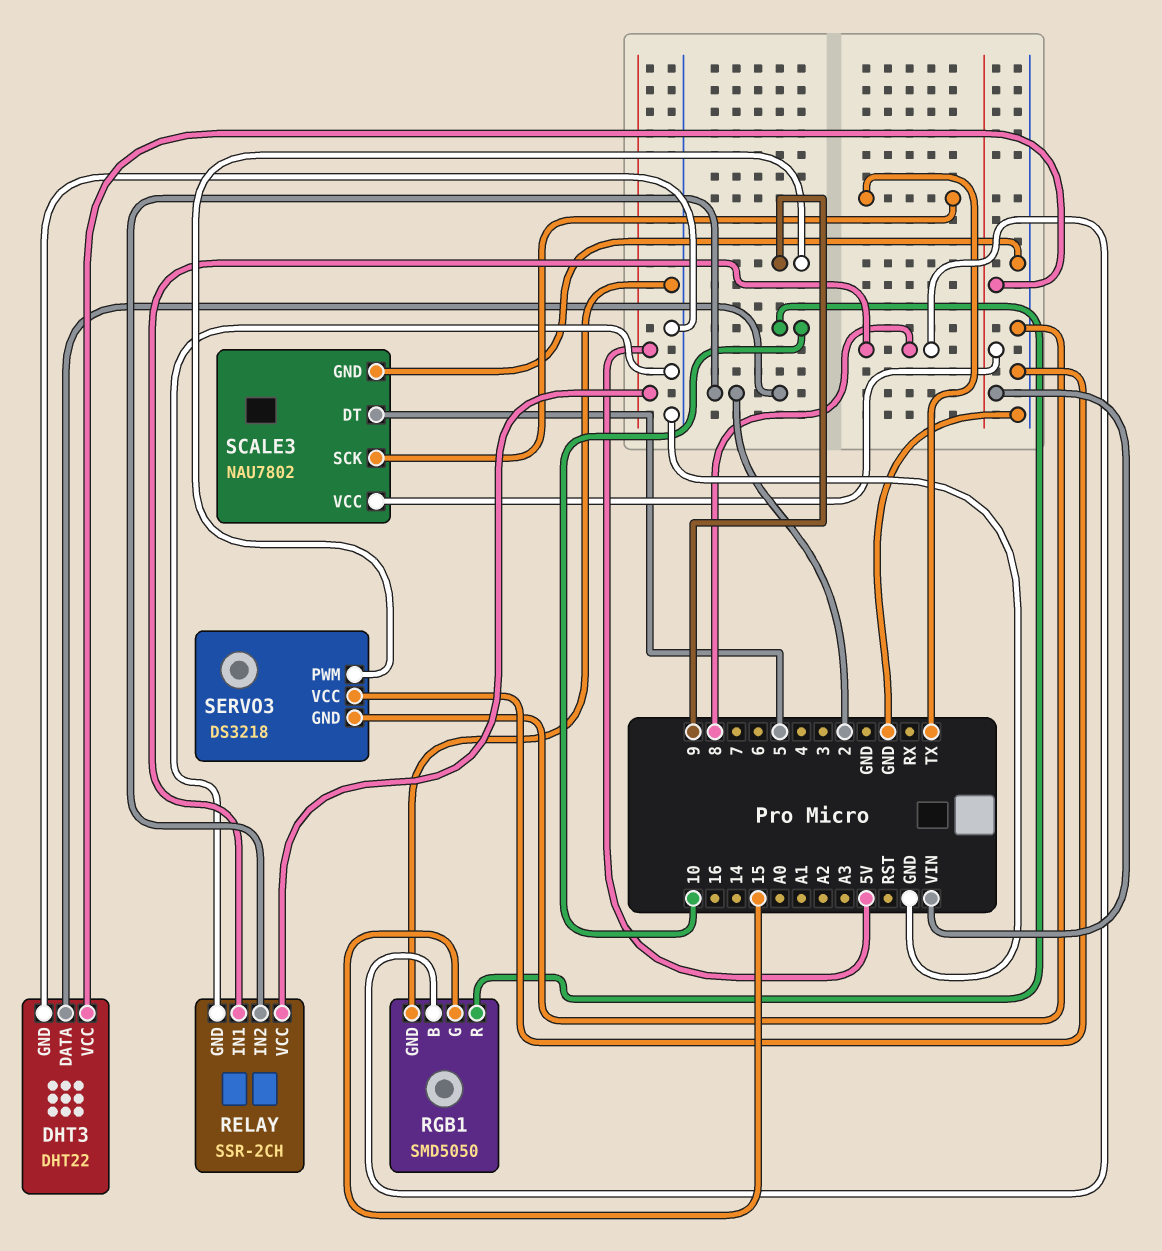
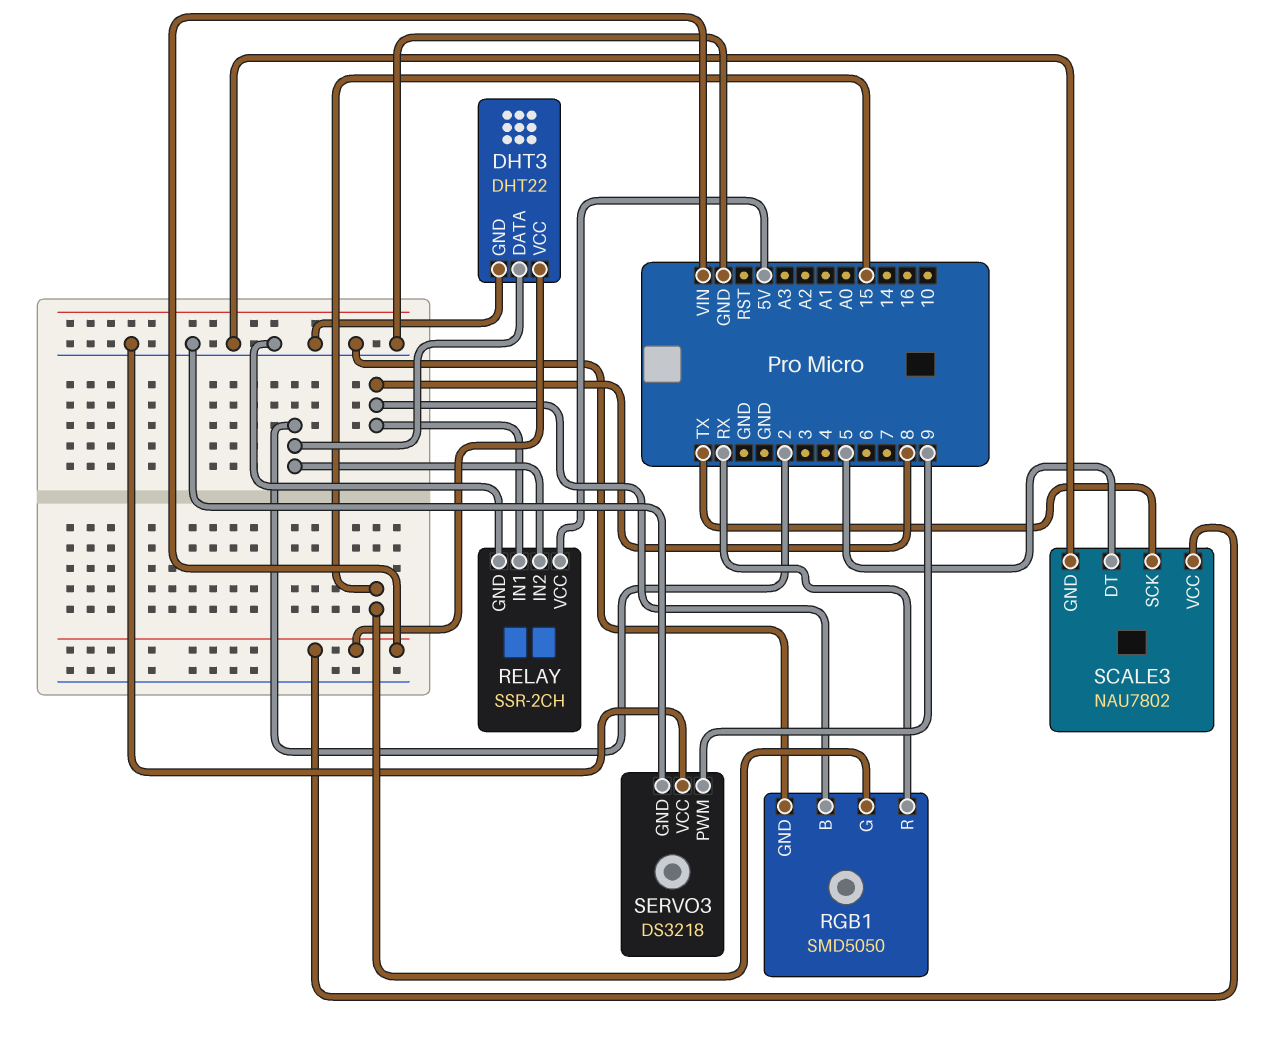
RGB1 pin R: 10 -> RX

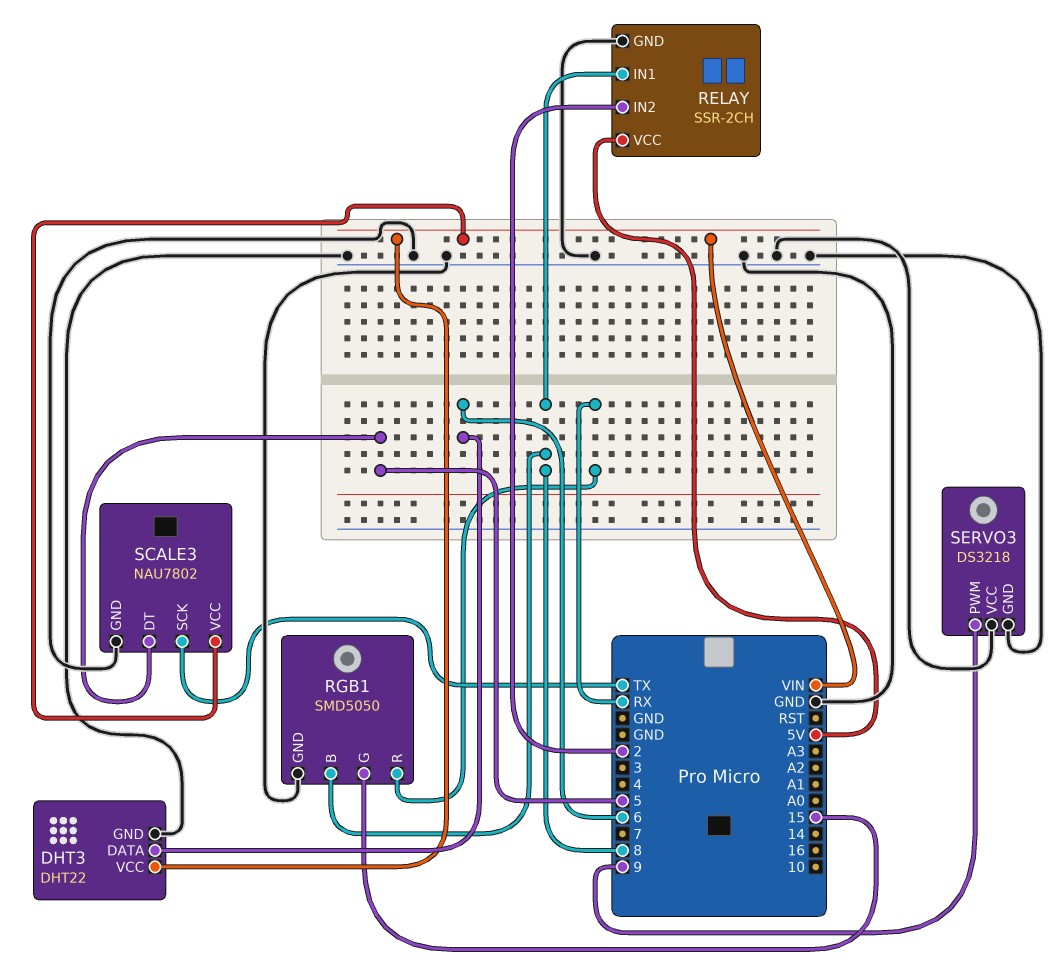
DHT3 pin DATA: 2 -> 6

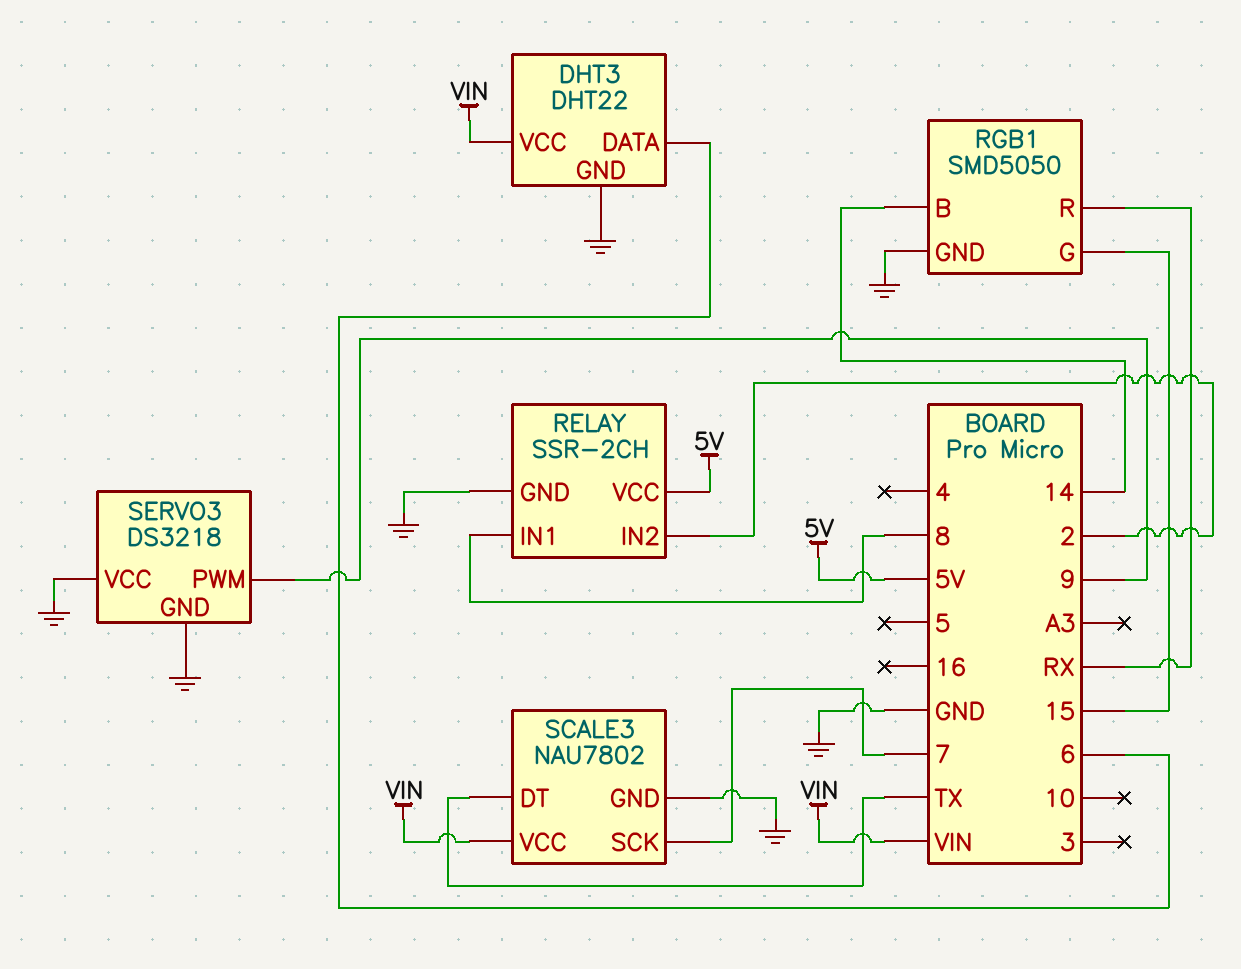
RGB1 pin B: 8 -> 14
SCALE3 pin DT: 5 -> TX
SCALE3 pin SCK: TX -> 7

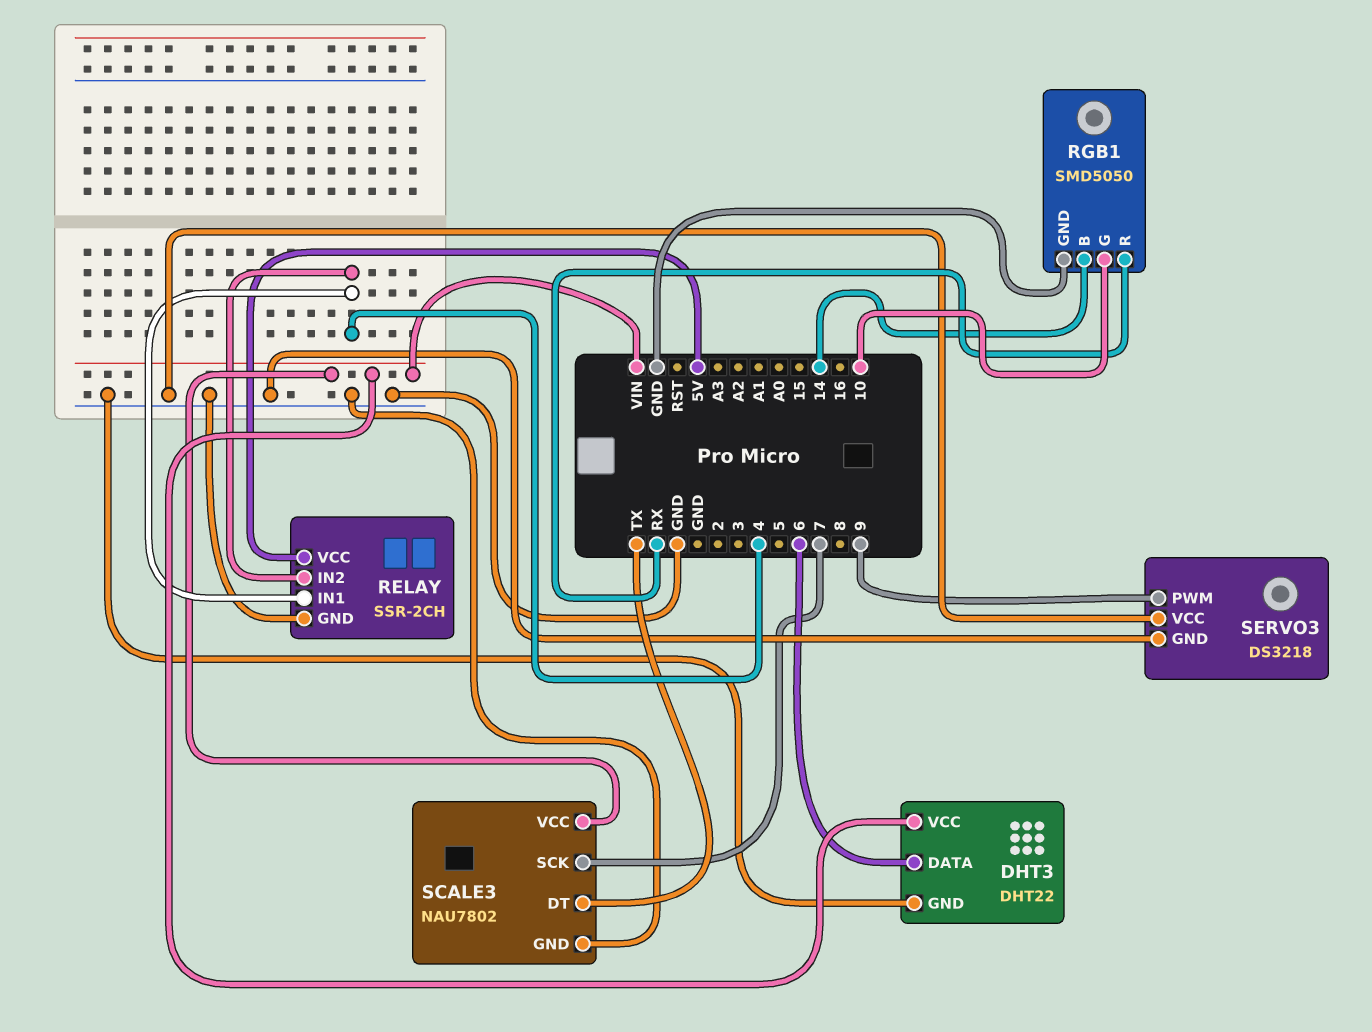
RELAY pin IN1: 8 -> 4
RELAY pin IN2: 2 -> 4
RGB1 pin G: 15 -> 10

